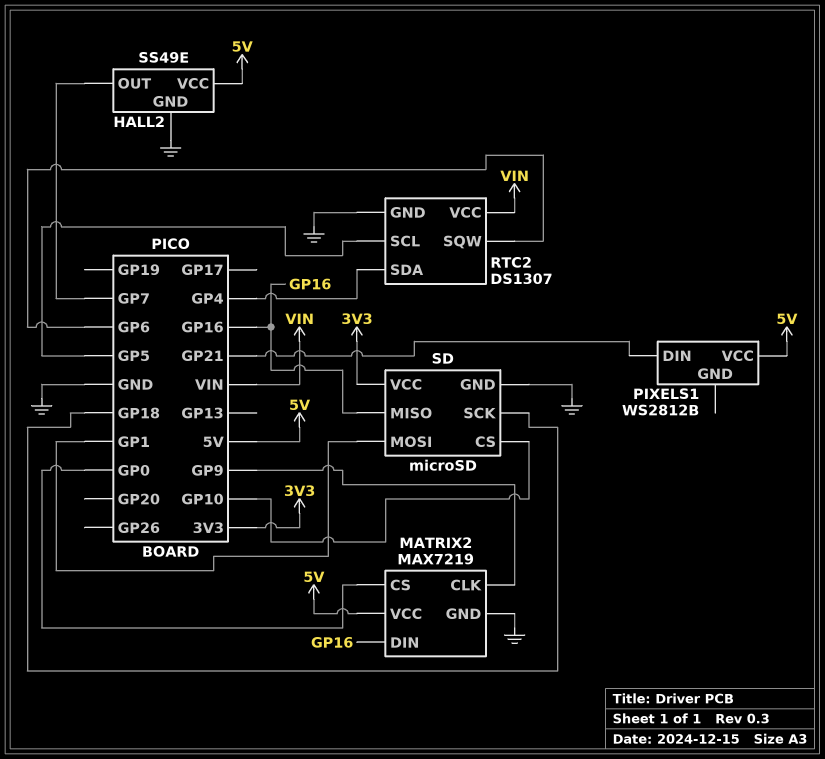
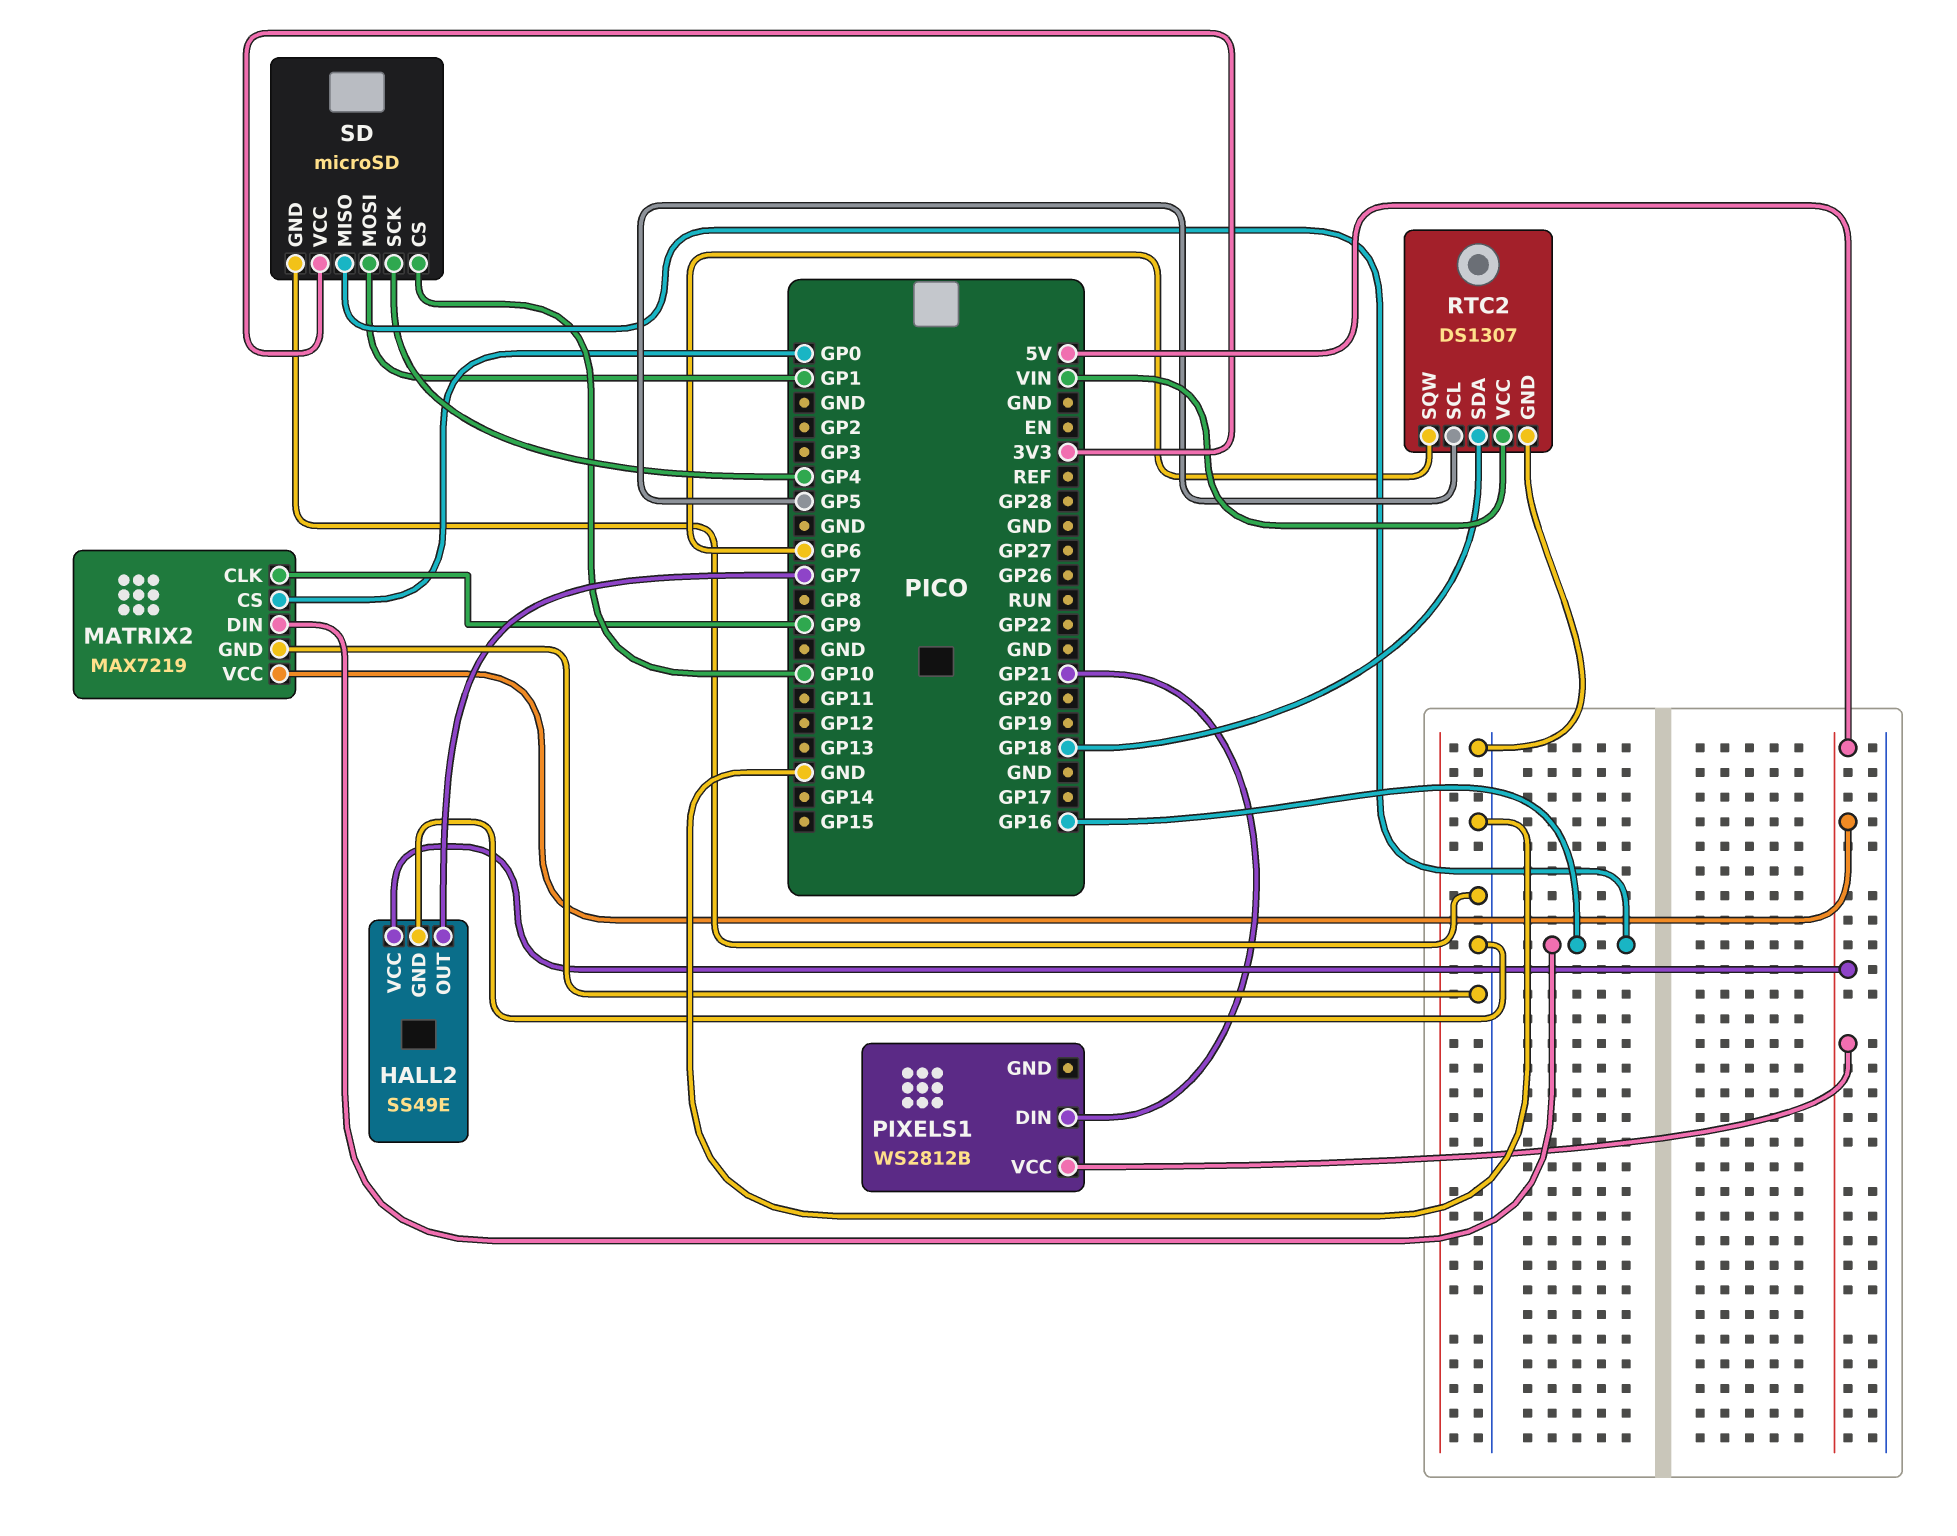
RTC2 pin SDA: GP4 -> GP18
SD pin SCK: GP18 -> GP4

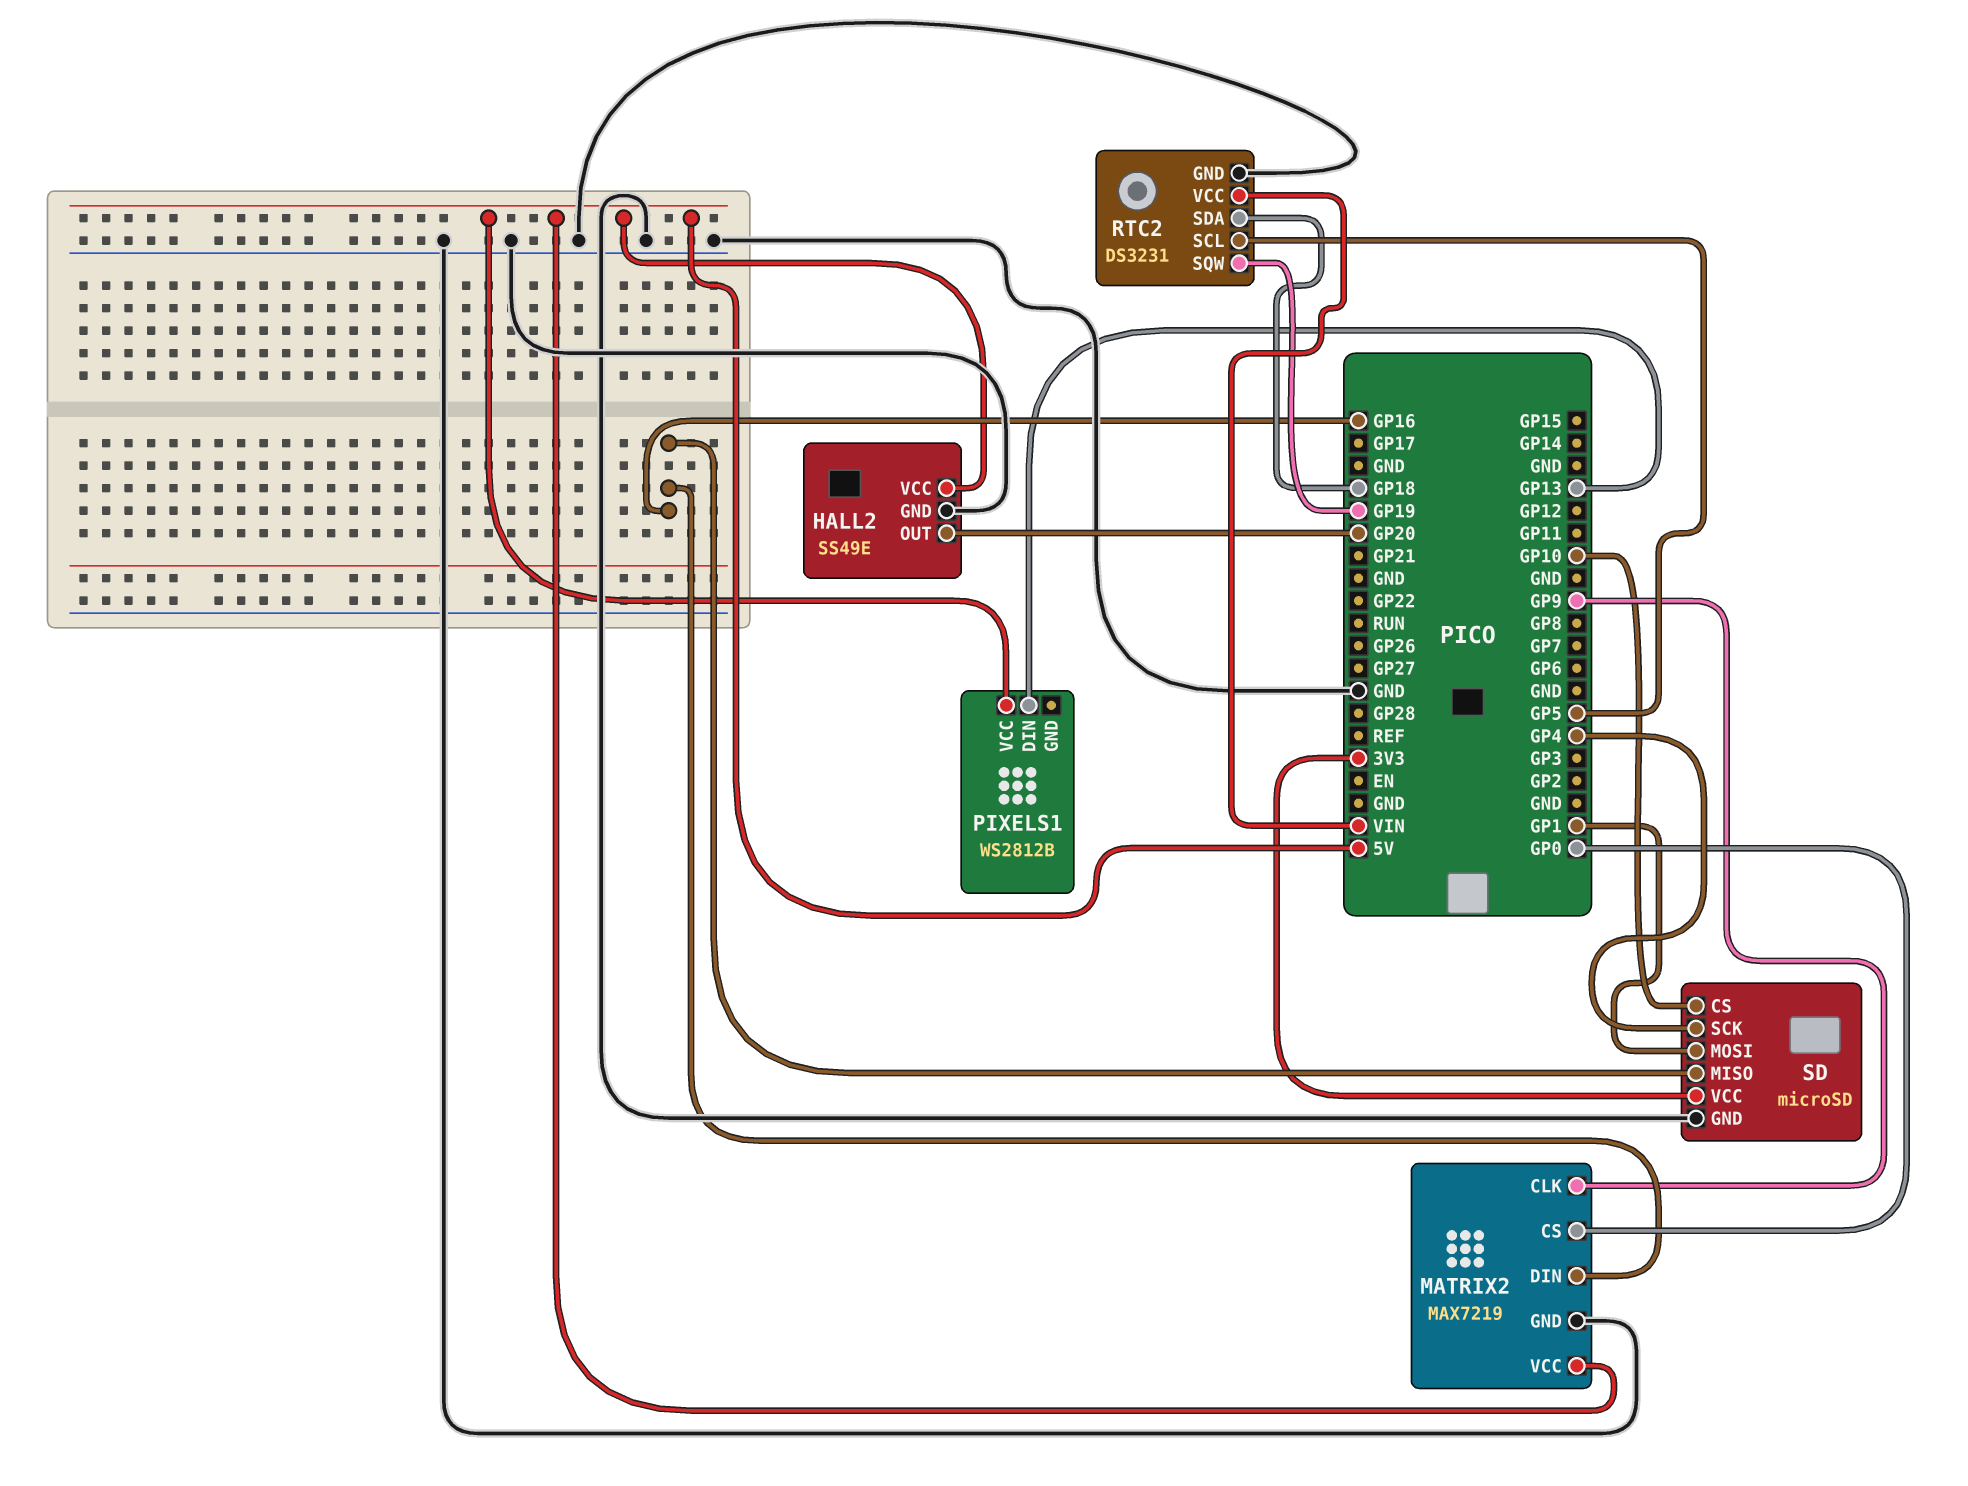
HALL2 pin OUT: GP7 -> GP20
PIXELS1 pin DIN: GP21 -> GP13
RTC2: DS1307 -> DS3231
RTC2 pin SQW: GP6 -> GP19

